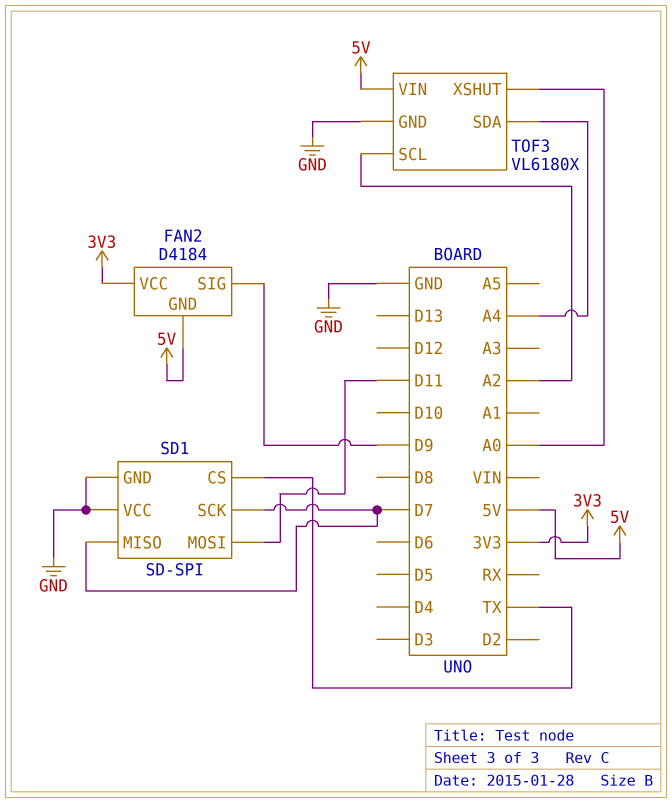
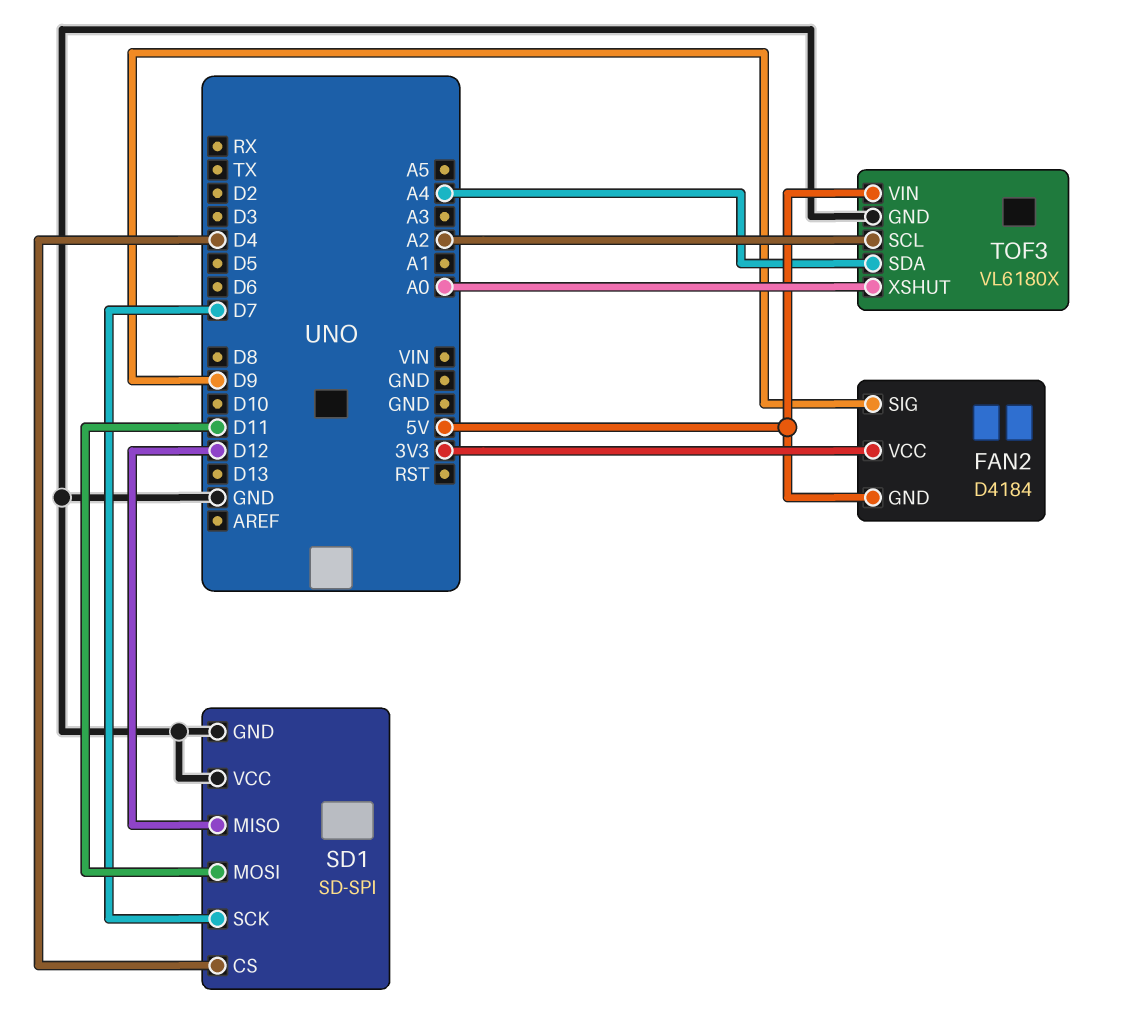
SD1 pin CS: TX -> D4
SD1 pin MISO: D7 -> D12

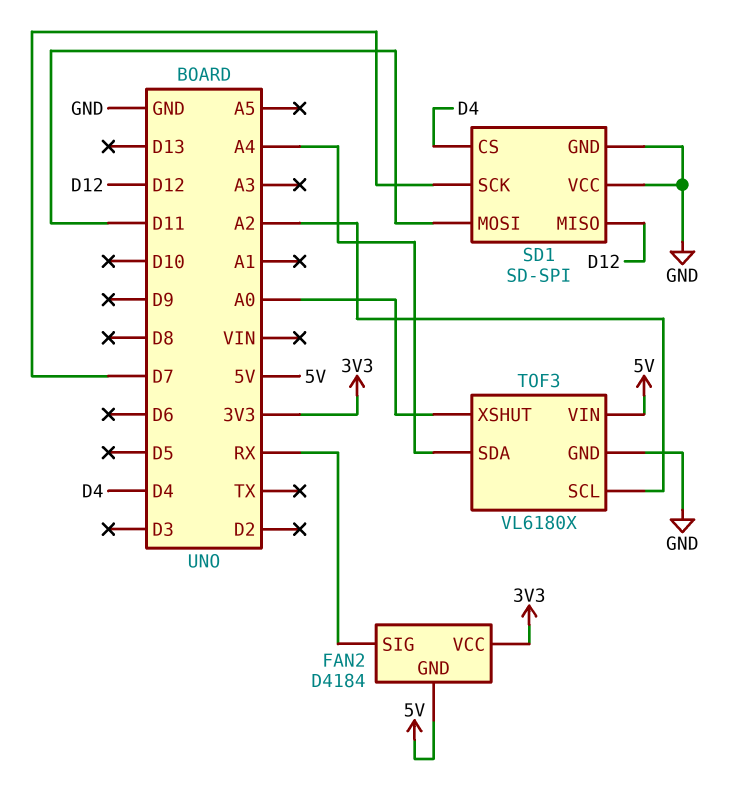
FAN2 pin SIG: D9 -> RX

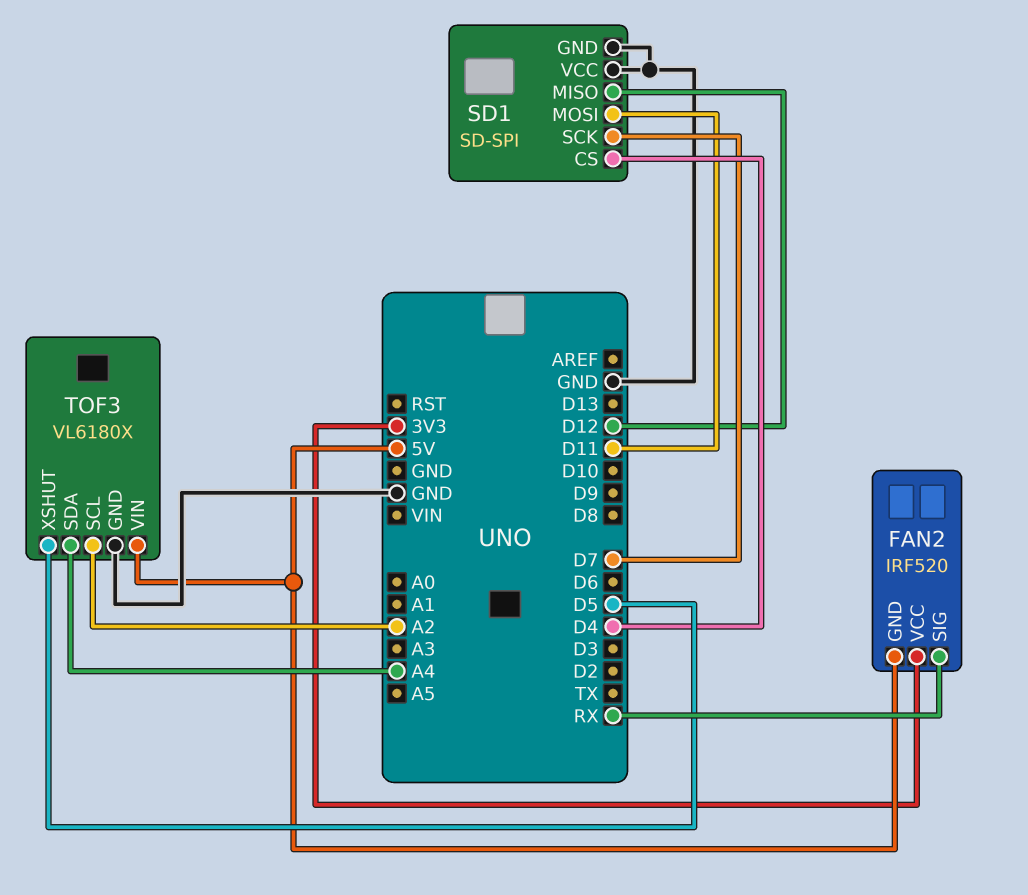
FAN2: D4184 -> IRF520
TOF3 pin XSHUT: A0 -> D5

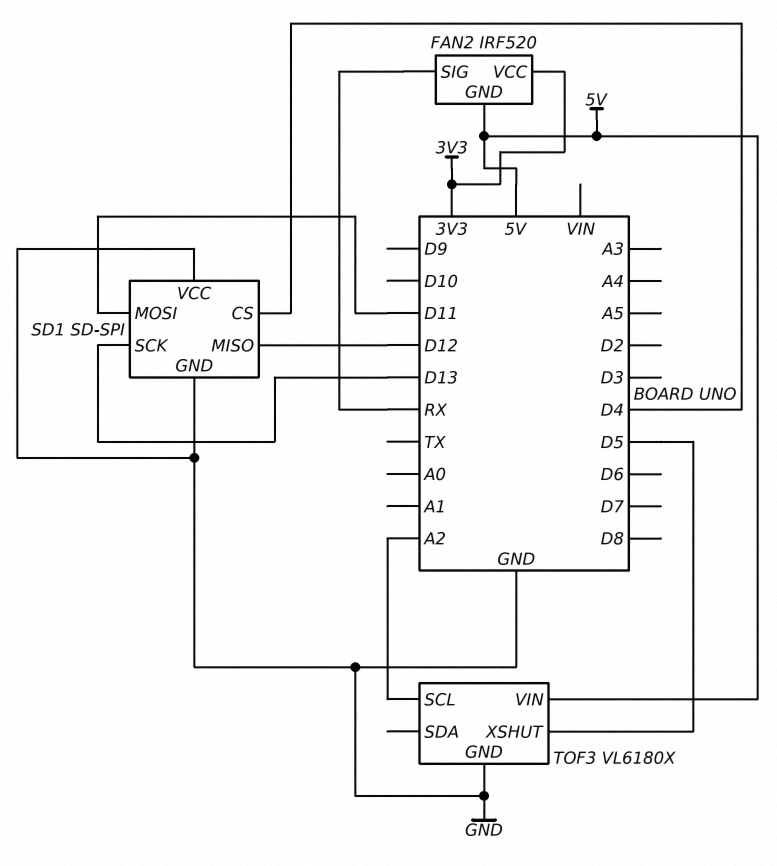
SD1 pin SCK: D7 -> D13
TOF3 pin SDA: A4 -> none

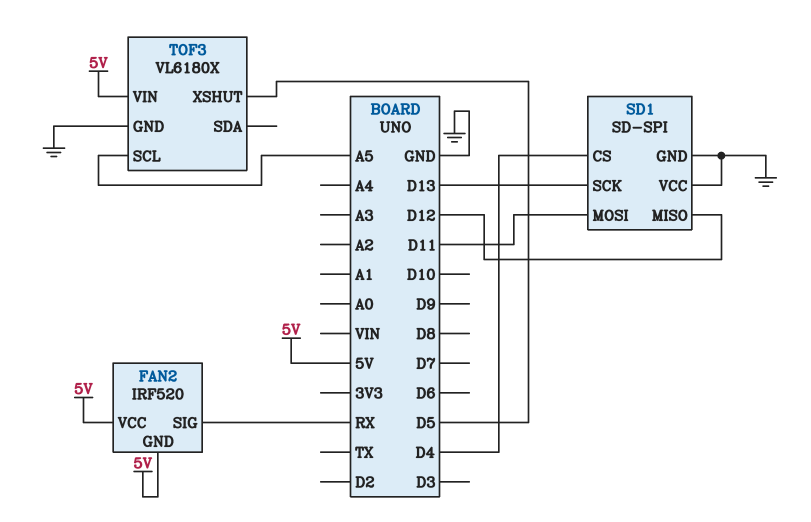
FAN2 pin VCC: 3V3 -> 5V
TOF3 pin SCL: A2 -> A5

